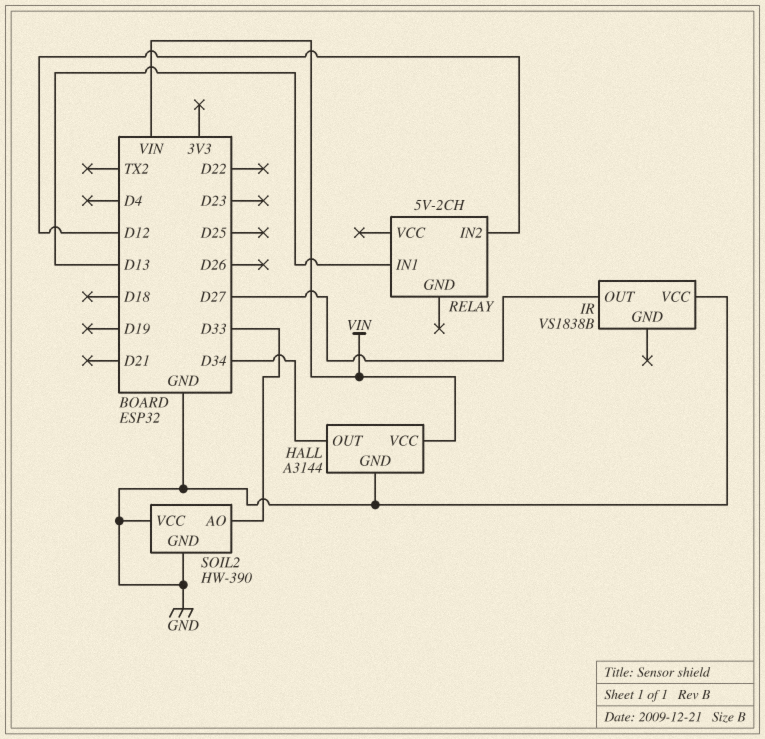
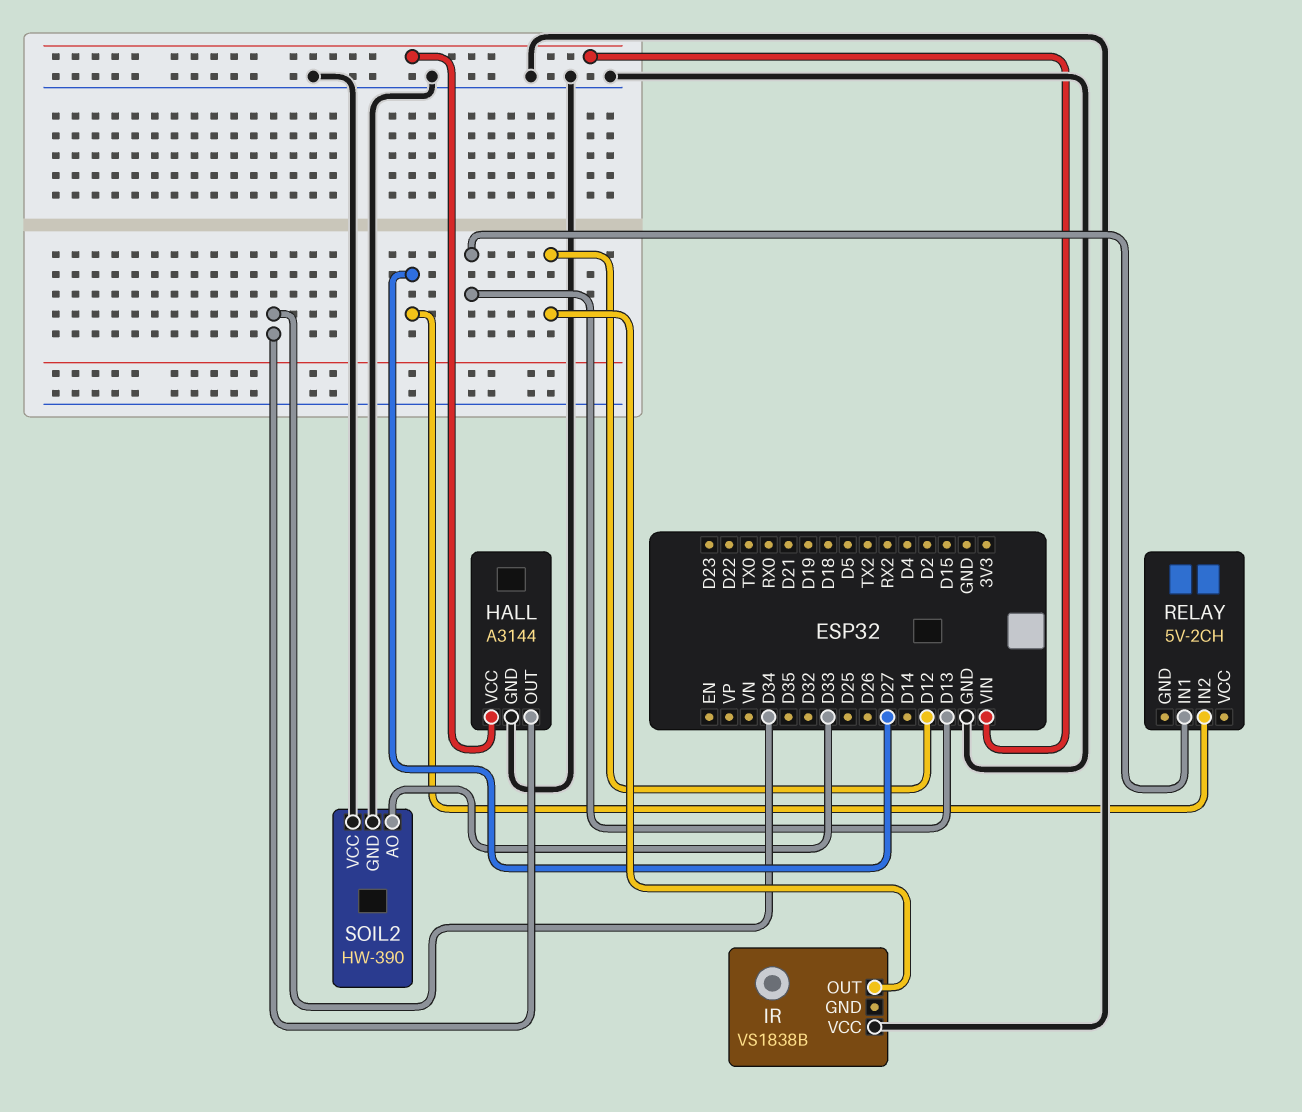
IR pin OUT: D27 -> D12
RELAY pin IN2: D12 -> D27

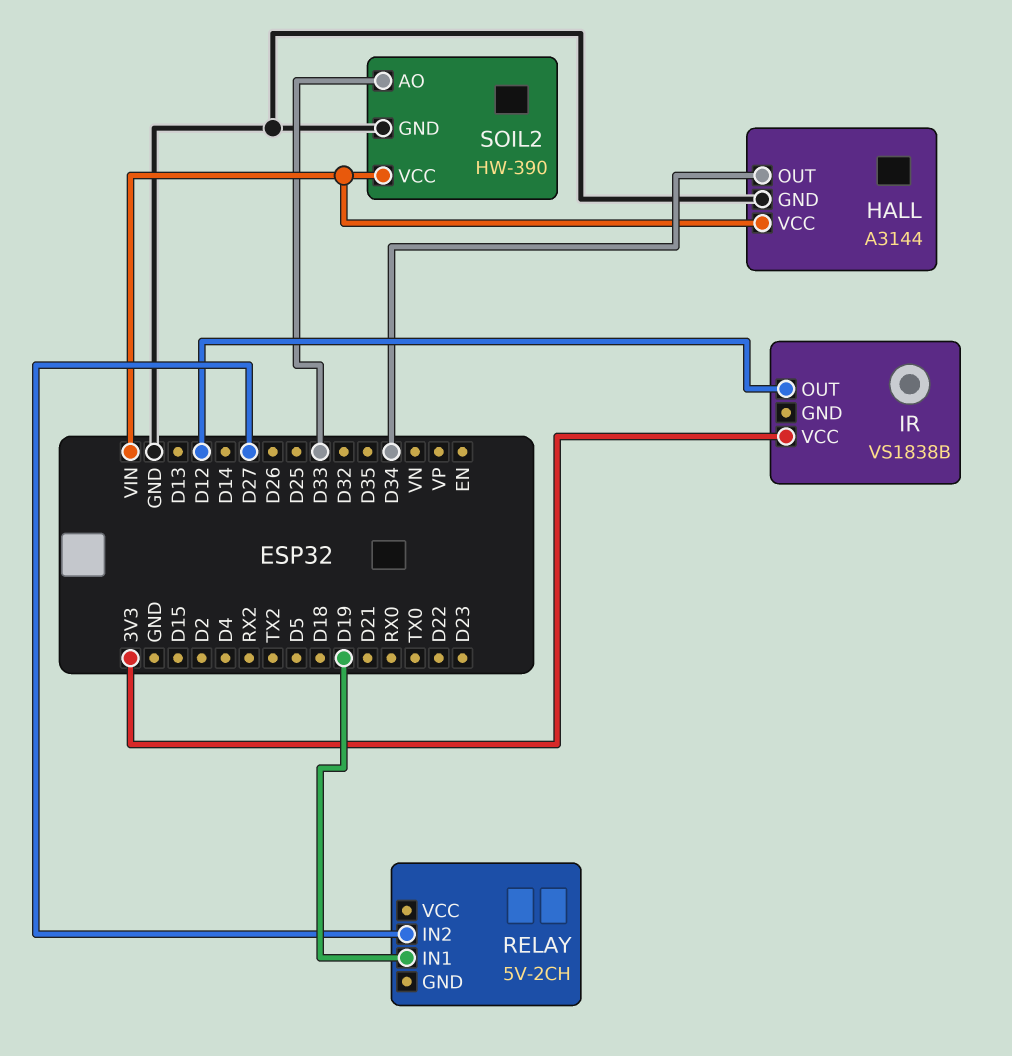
IR pin VCC: GND -> 3V3
RELAY pin IN1: D13 -> D19
SOIL2 pin VCC: GND -> VIN

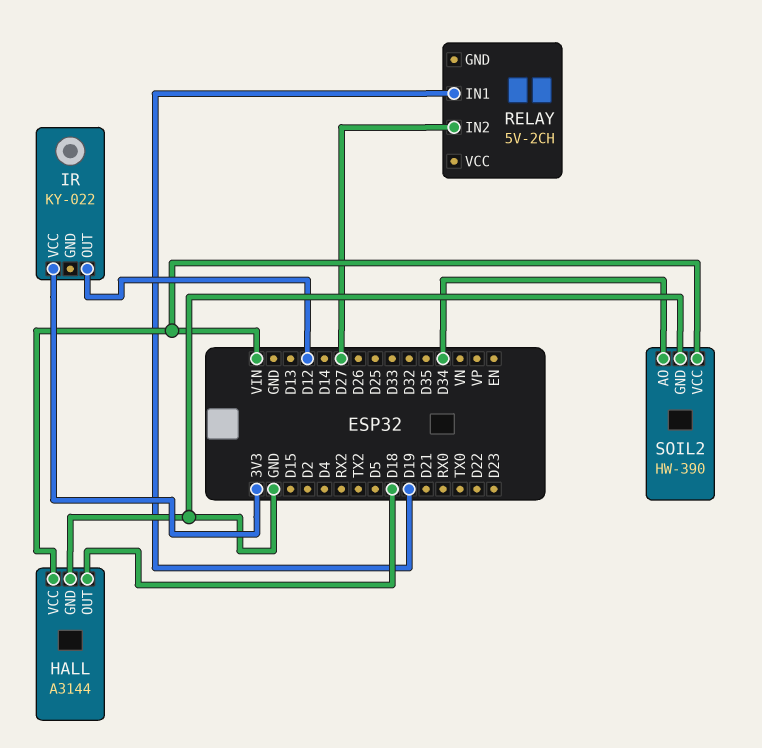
HALL pin OUT: D34 -> D18
IR: VS1838B -> KY-022
SOIL2 pin AO: D33 -> D34

